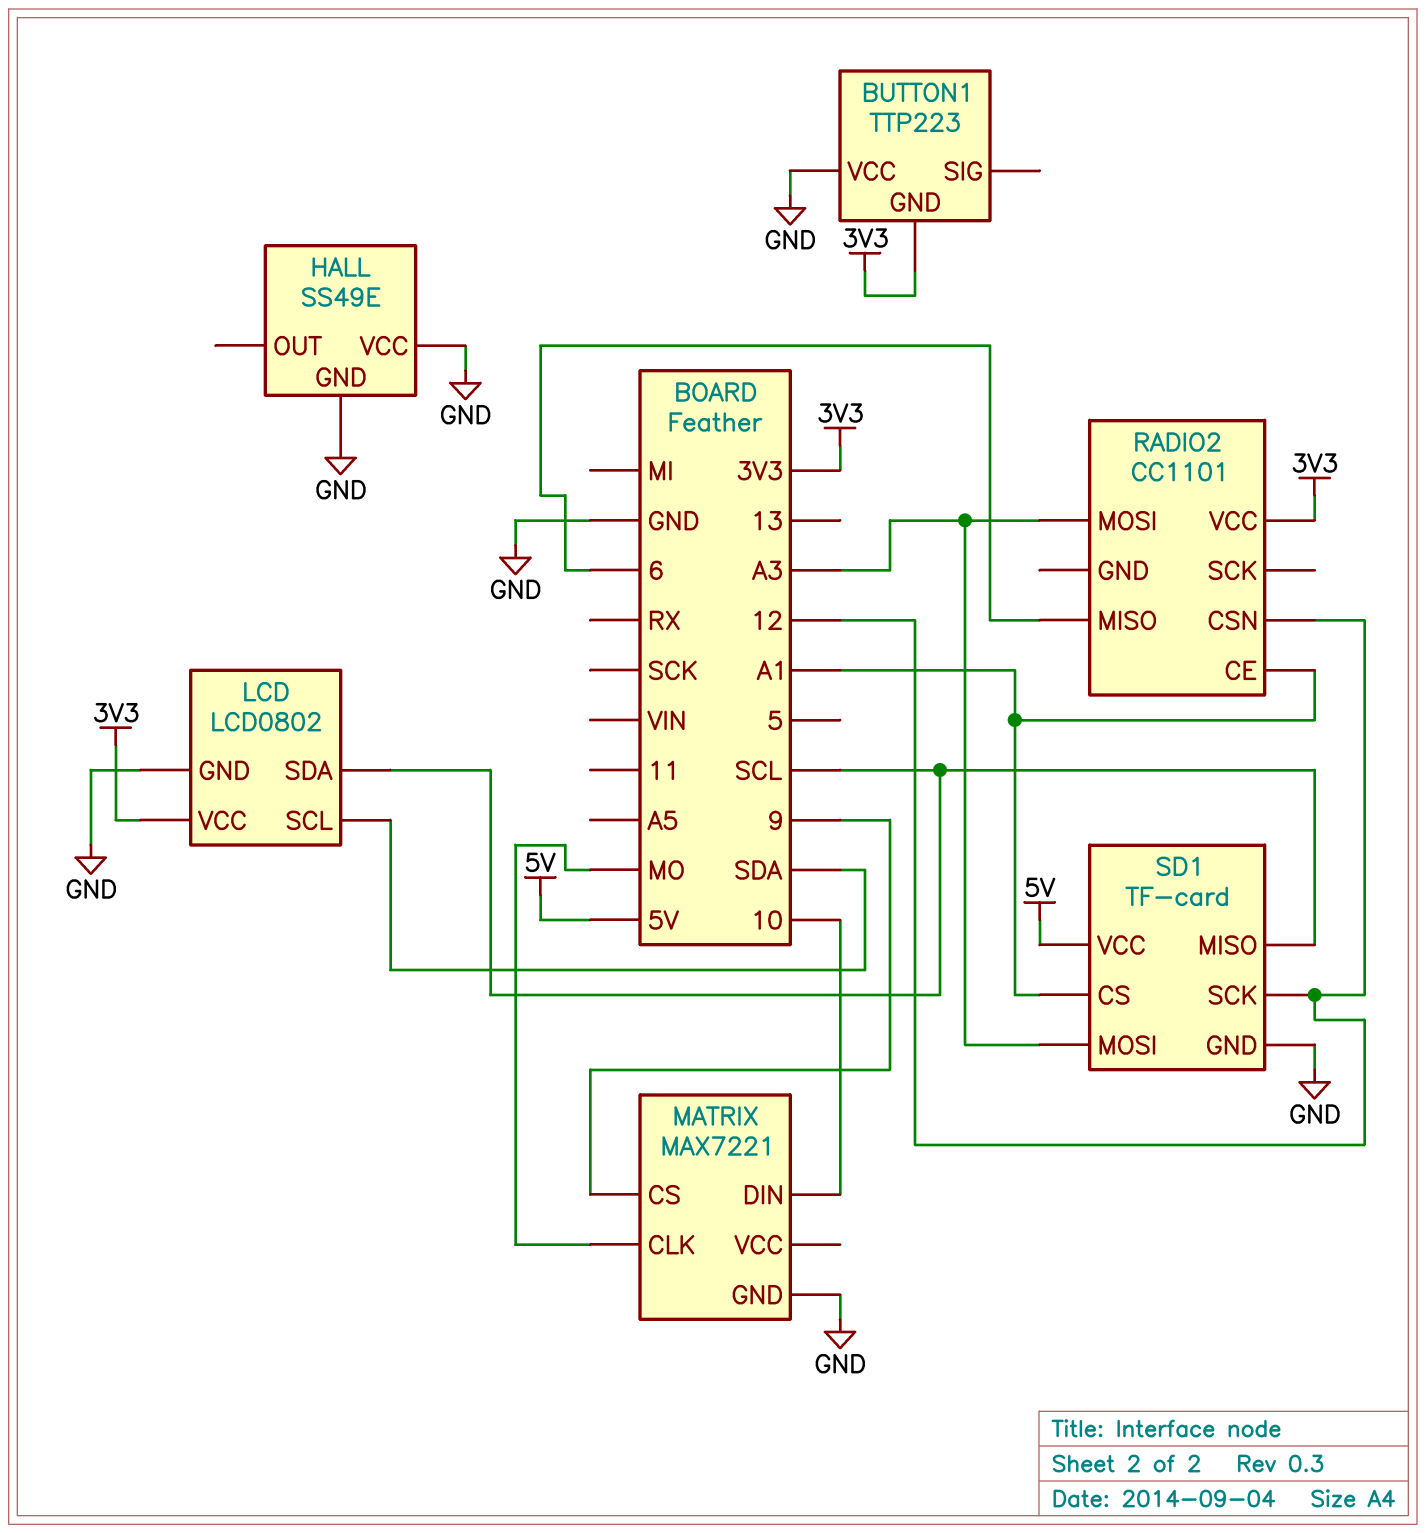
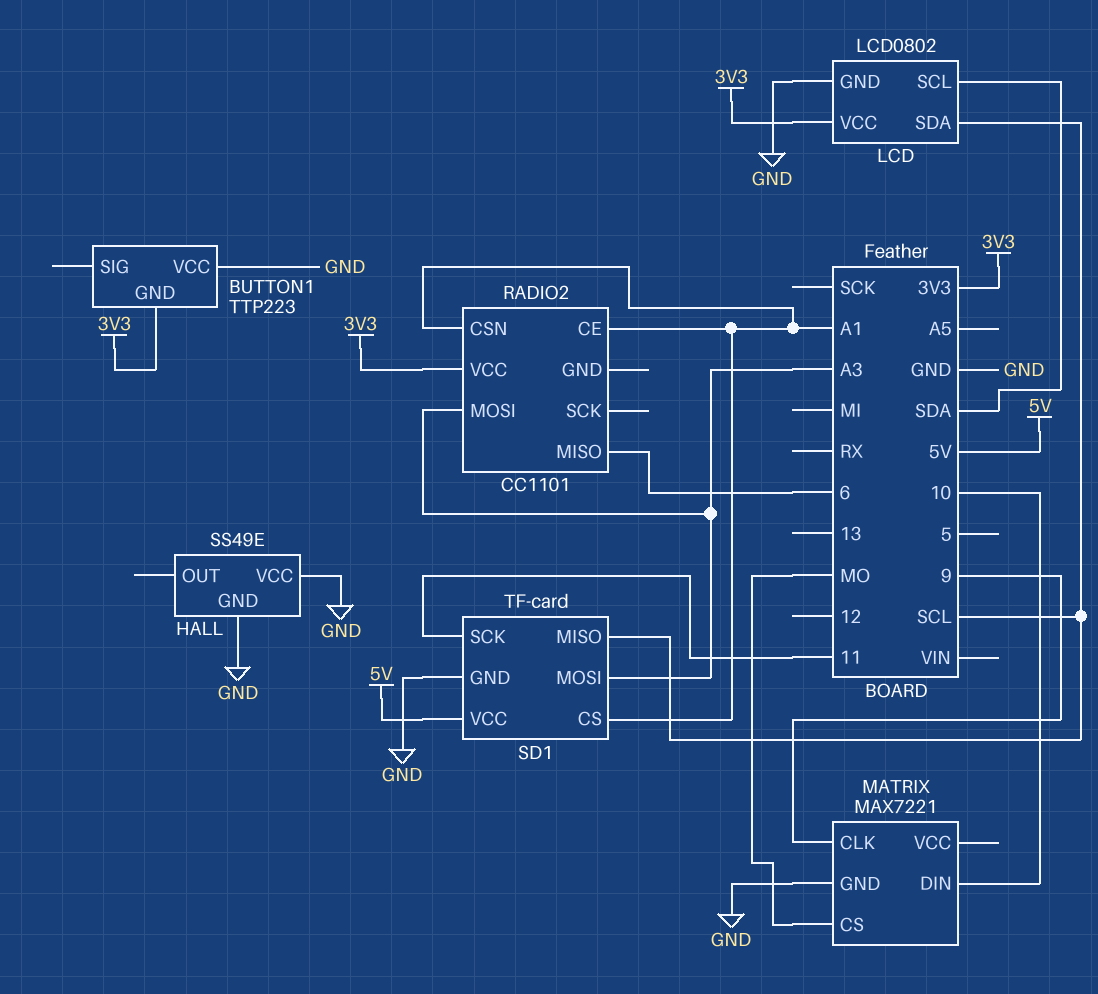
MATRIX pin CLK: MO -> 9
MATRIX pin CS: 9 -> MO
RADIO2 pin CSN: 12 -> A1
SD1 pin SCK: 12 -> 11

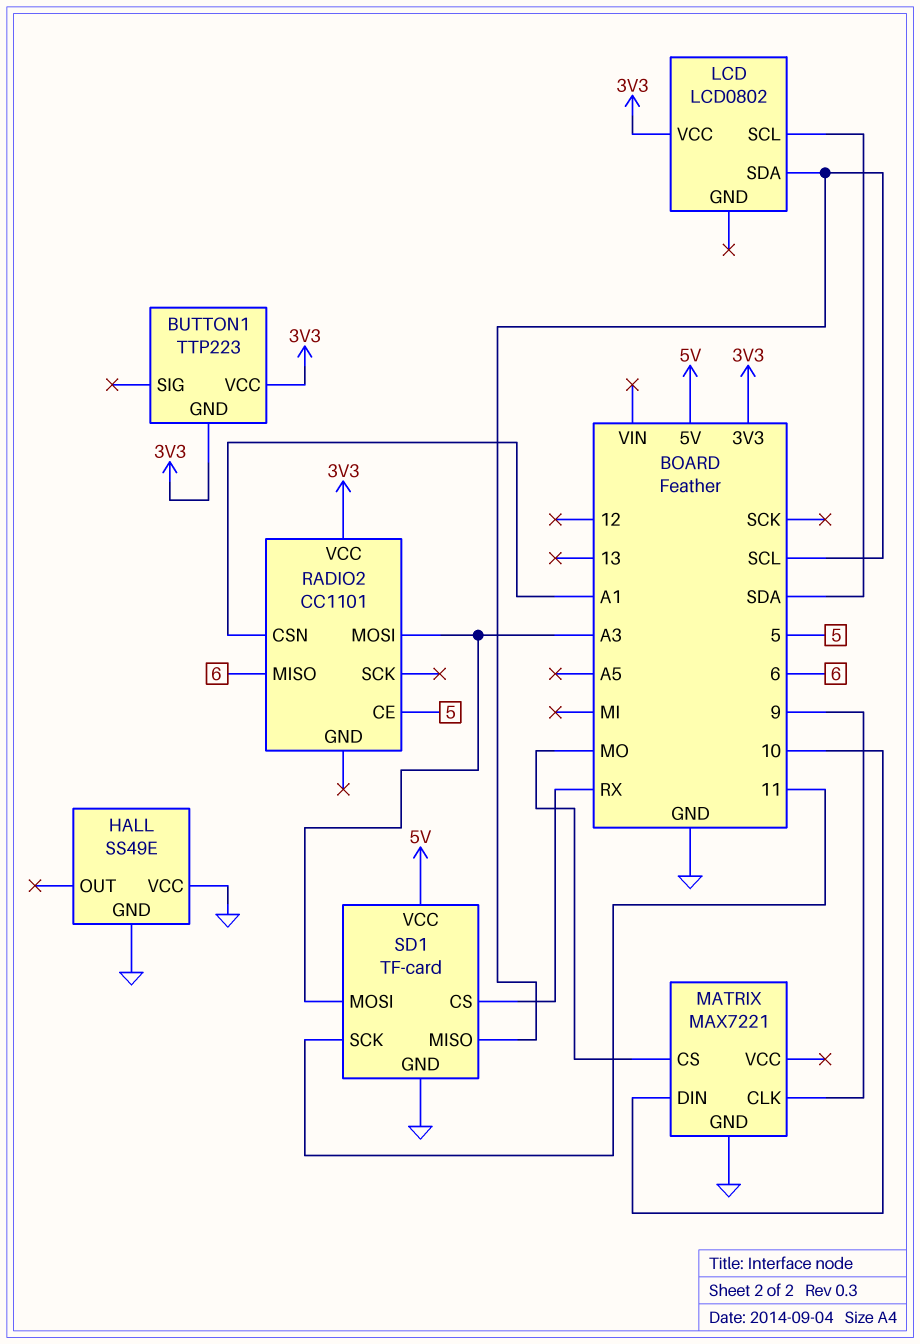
BUTTON1 pin VCC: GND -> 3V3
LCD pin GND: GND -> none
RADIO2 pin CE: A1 -> 5
SD1 pin CS: A1 -> RX

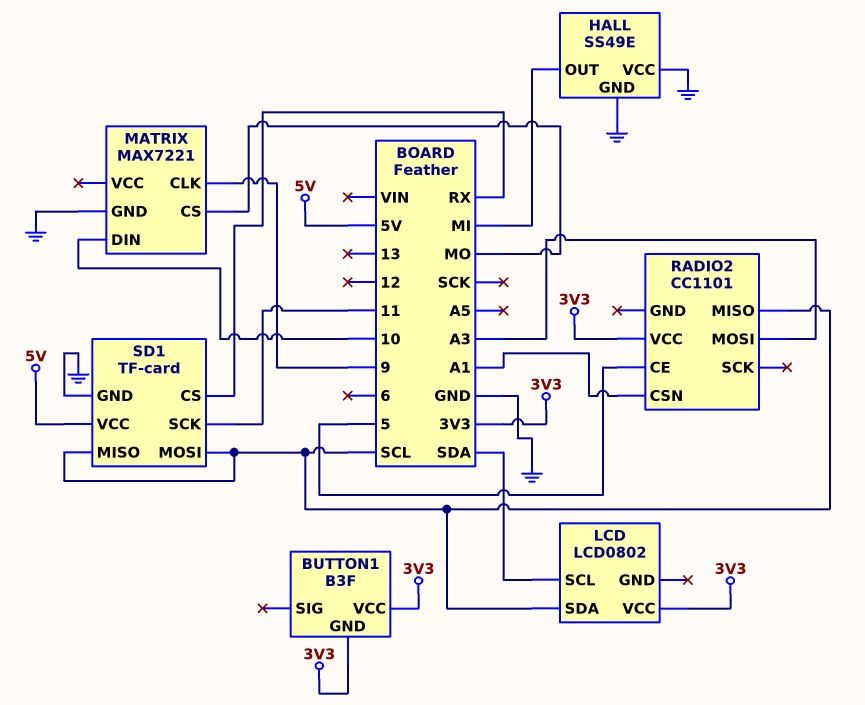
BUTTON1: TTP223 -> B3F
HALL pin OUT: none -> MI
RADIO2 pin MISO: 6 -> SCL
SD1 pin MOSI: A3 -> SCL

